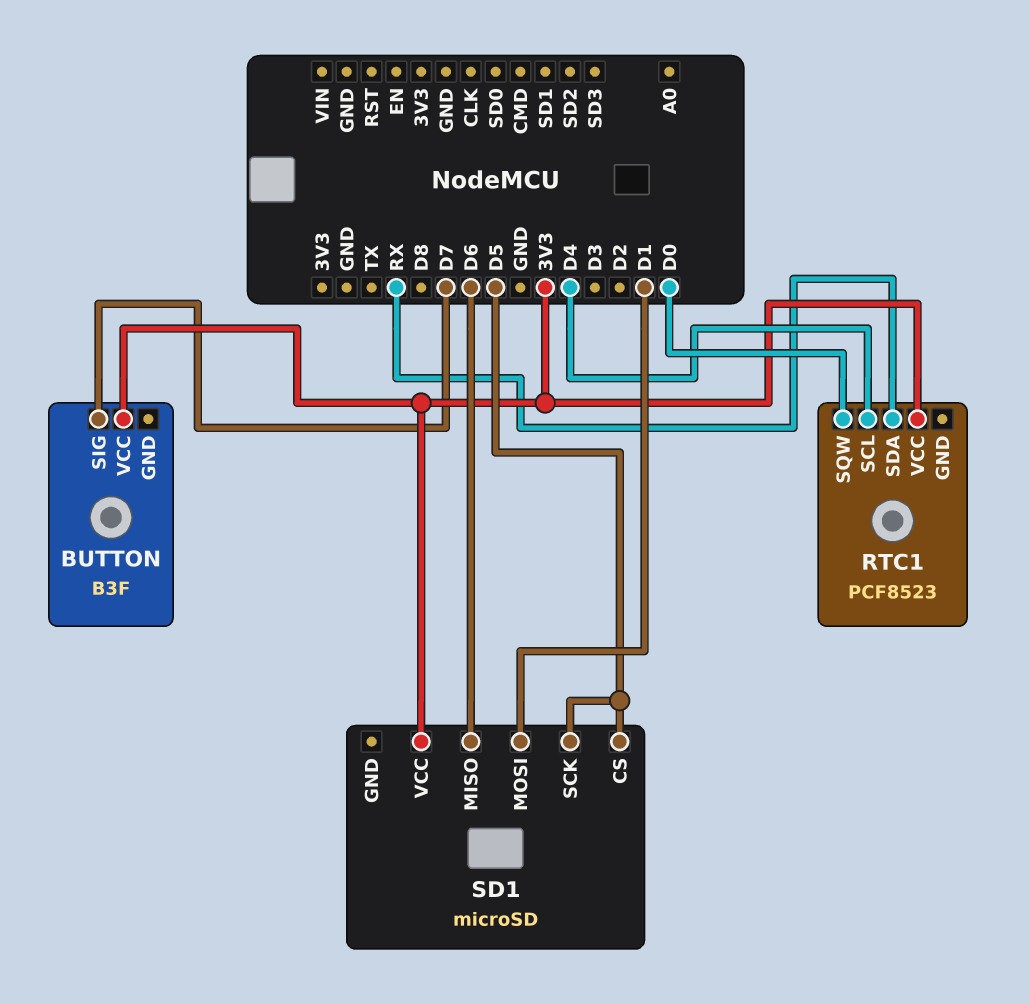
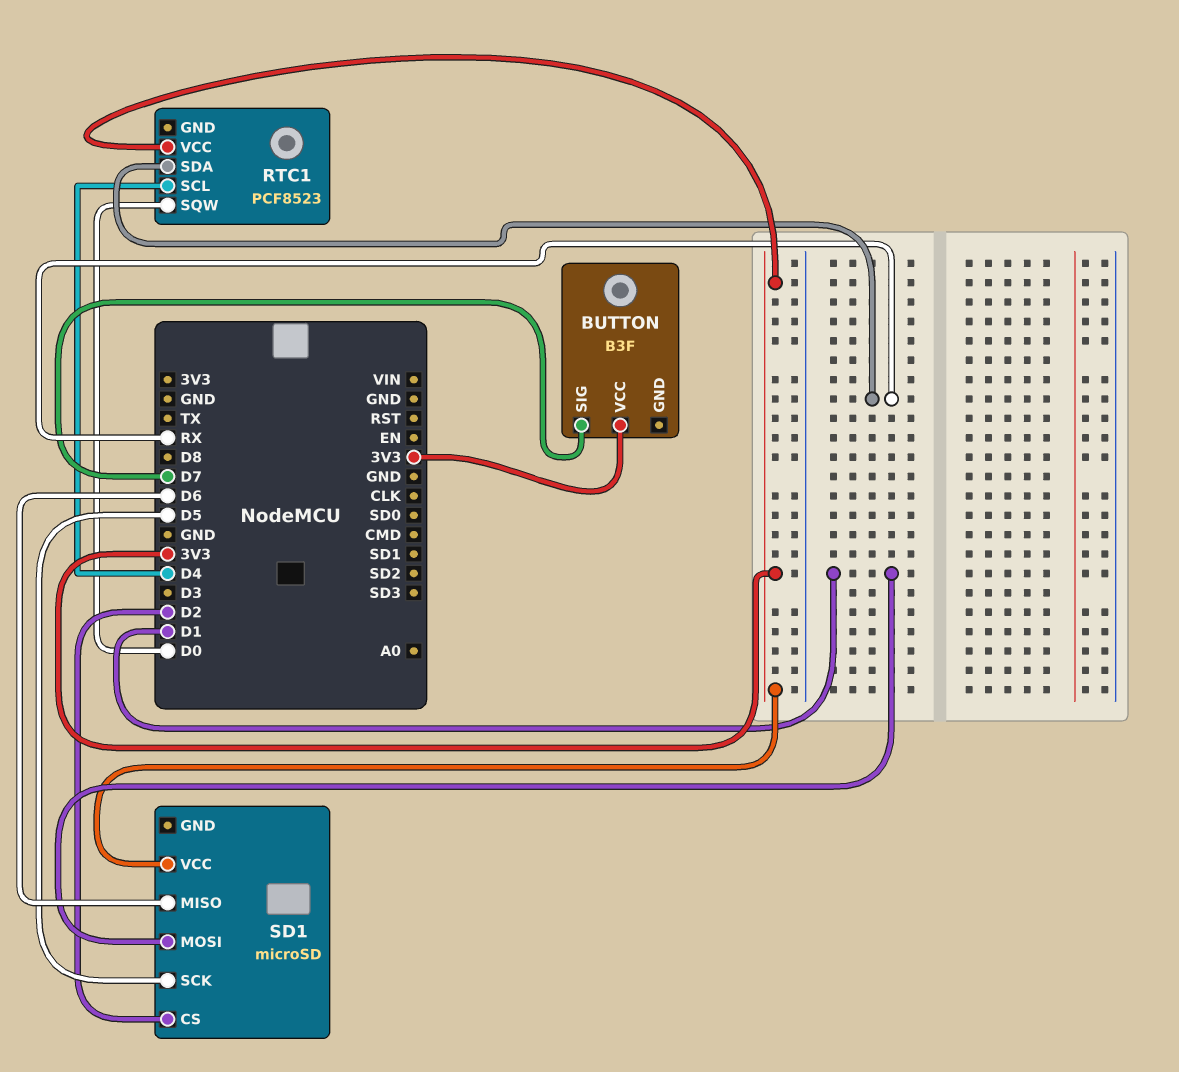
SD1 pin CS: D5 -> D2

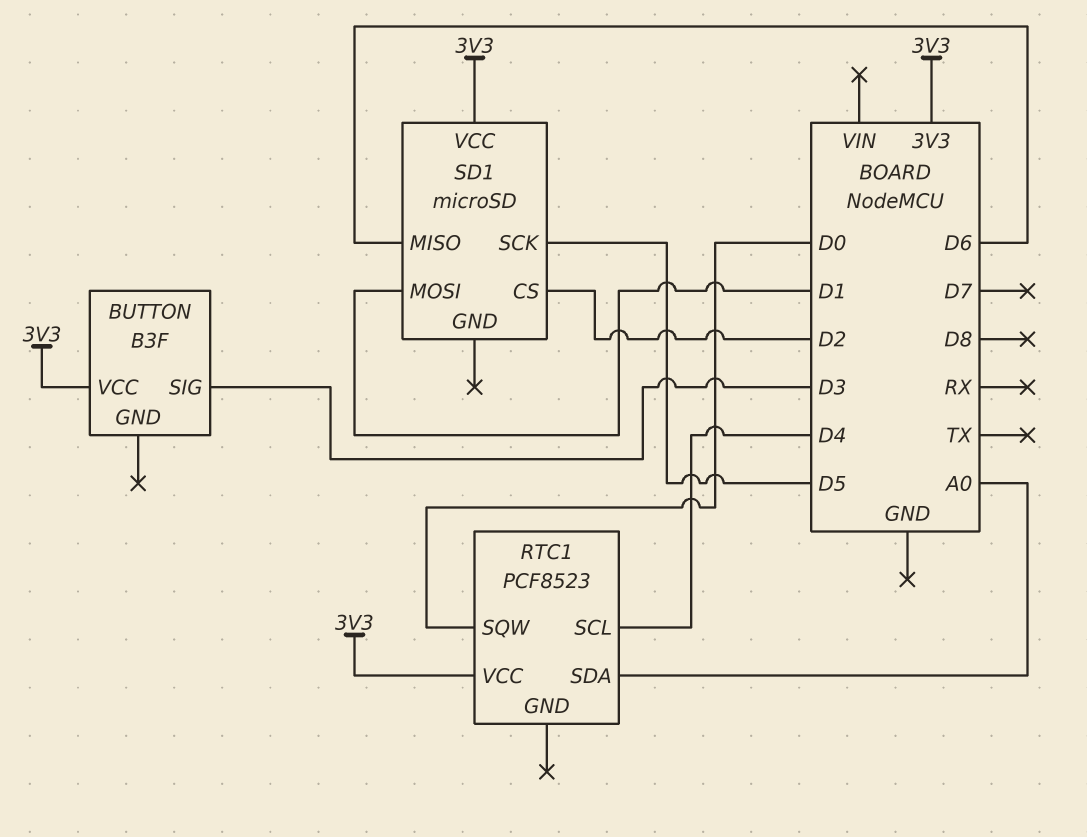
BUTTON pin SIG: D7 -> D3
RTC1 pin SDA: RX -> A0

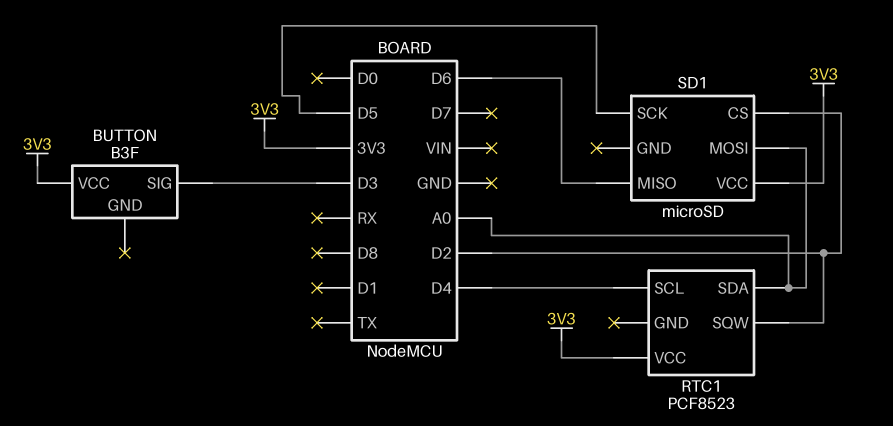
RTC1 pin SQW: D0 -> D2
SD1 pin MOSI: D1 -> A0

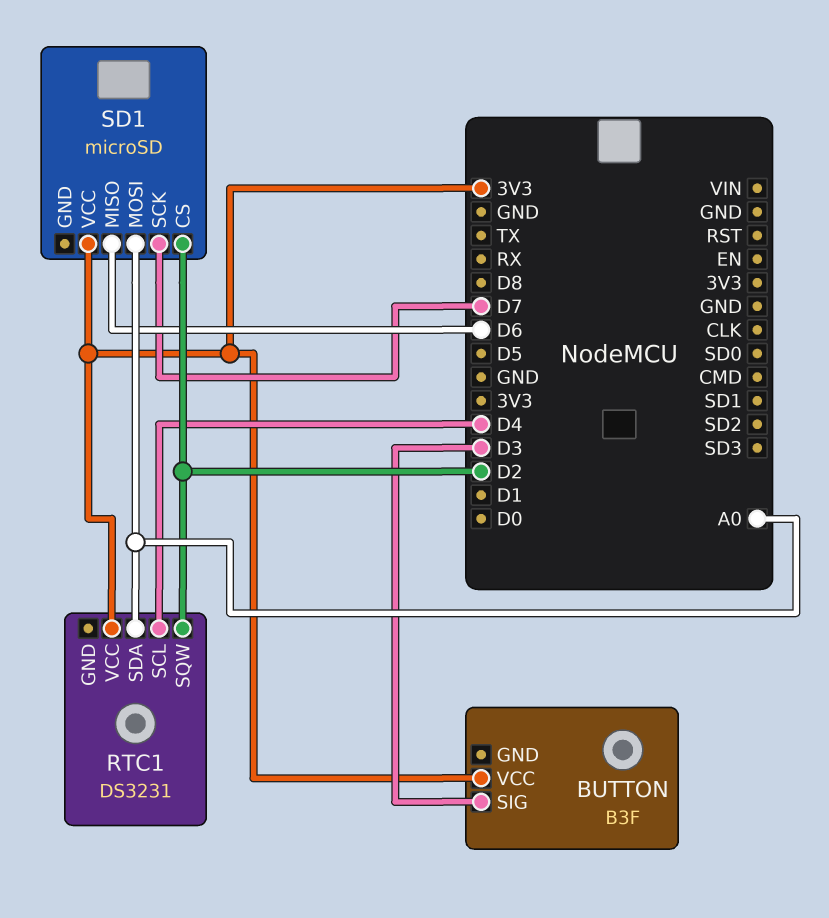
RTC1: PCF8523 -> DS3231
SD1 pin SCK: D5 -> D7

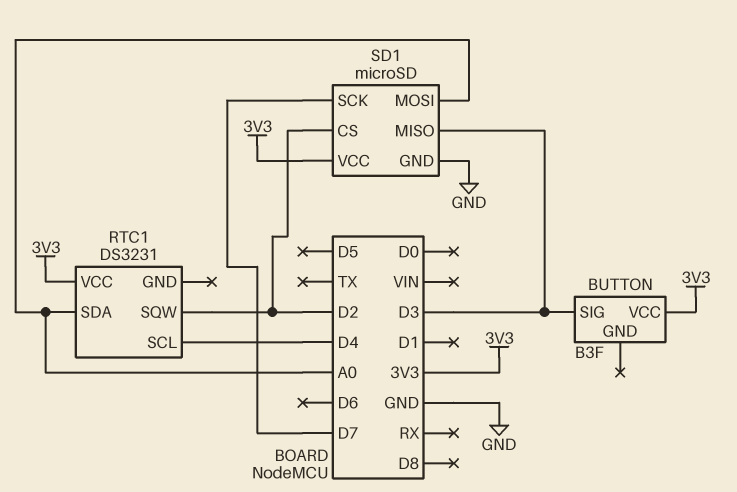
SD1 pin GND: none -> GND
SD1 pin MISO: D6 -> D3

